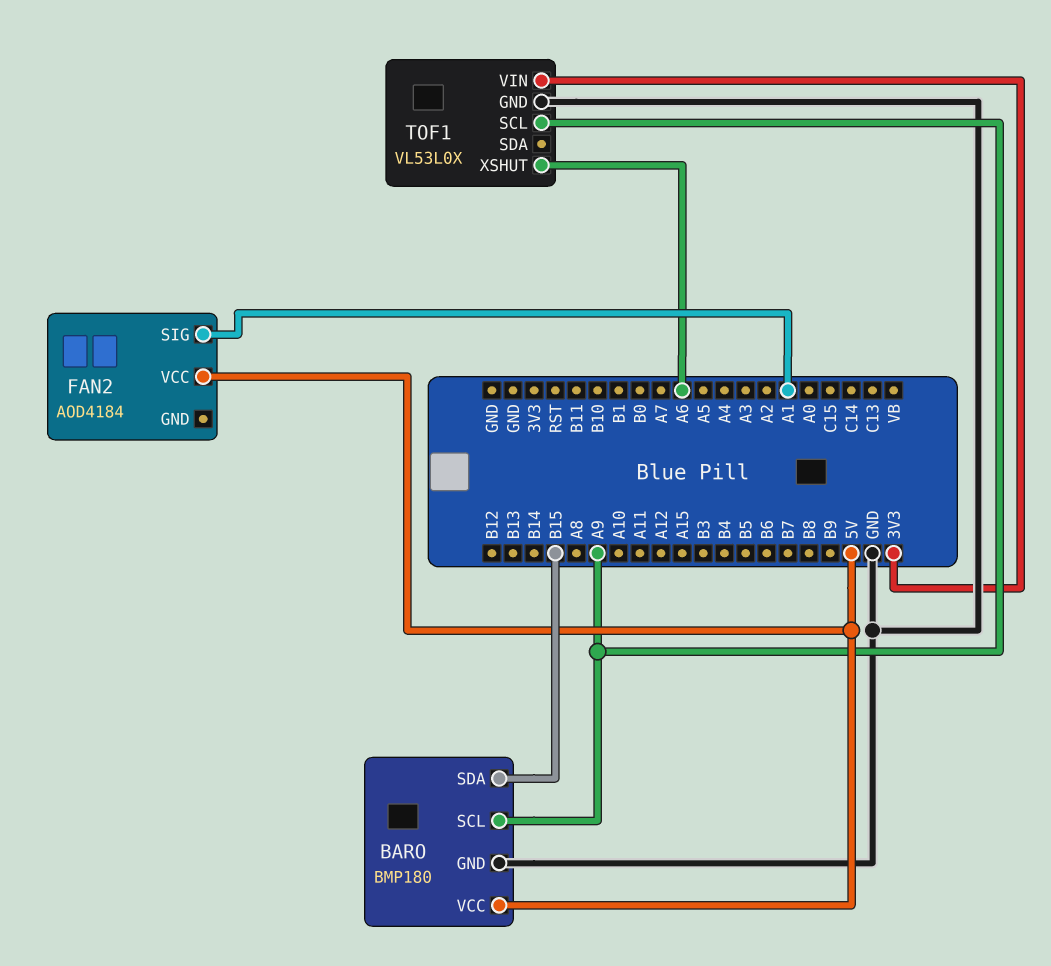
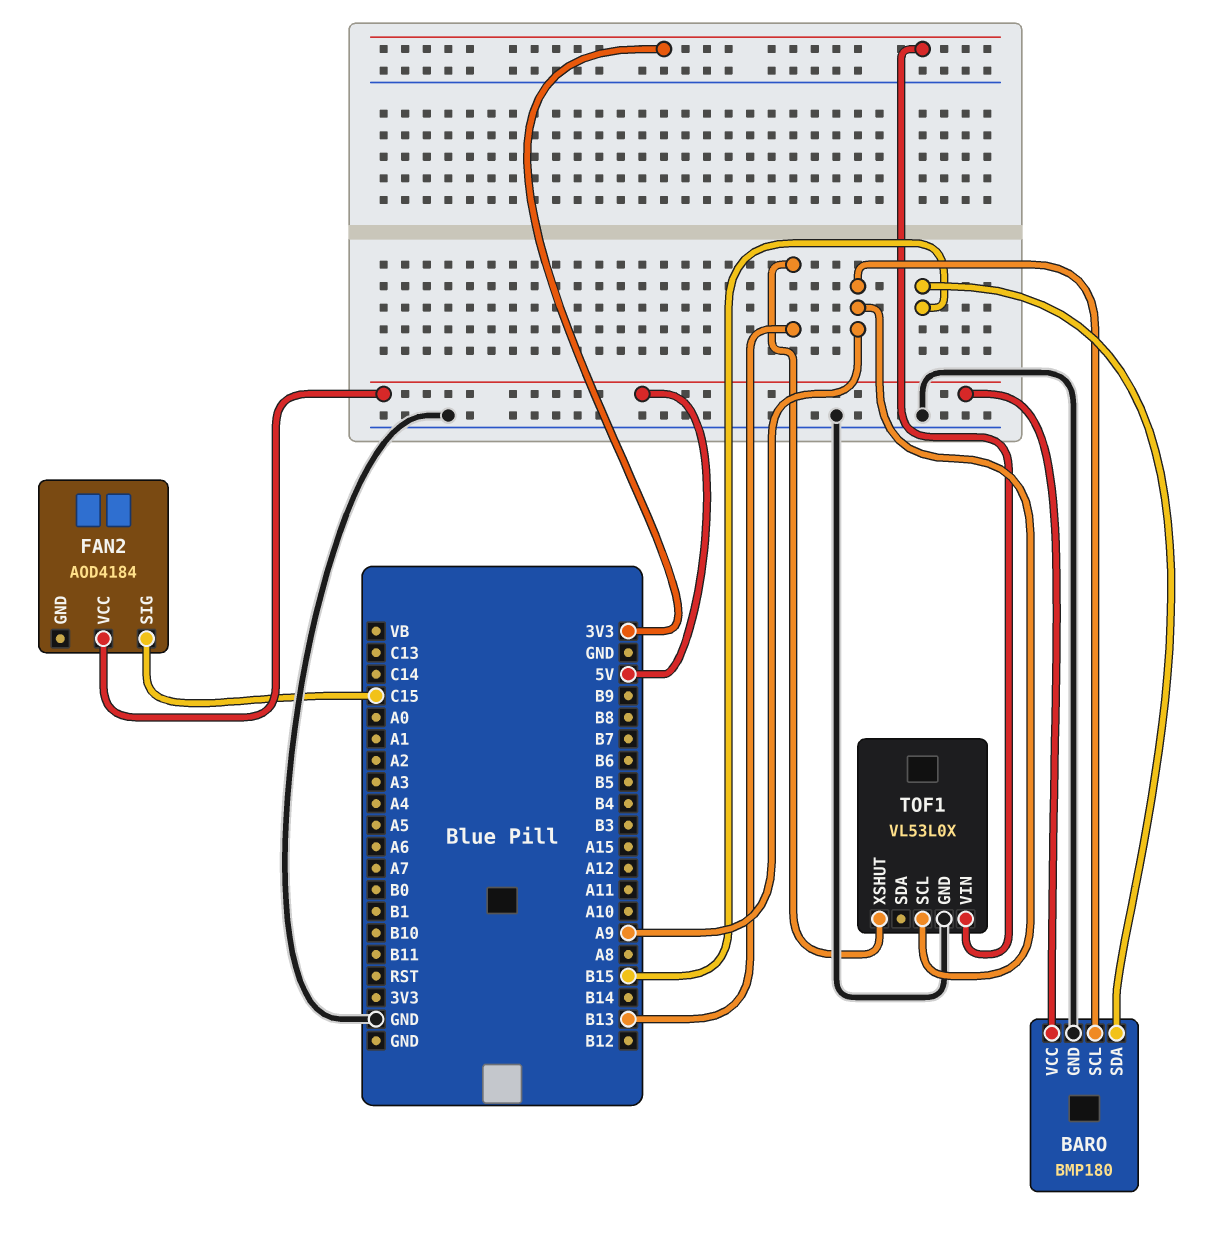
FAN2 pin SIG: A1 -> C15
TOF1 pin XSHUT: A6 -> B13

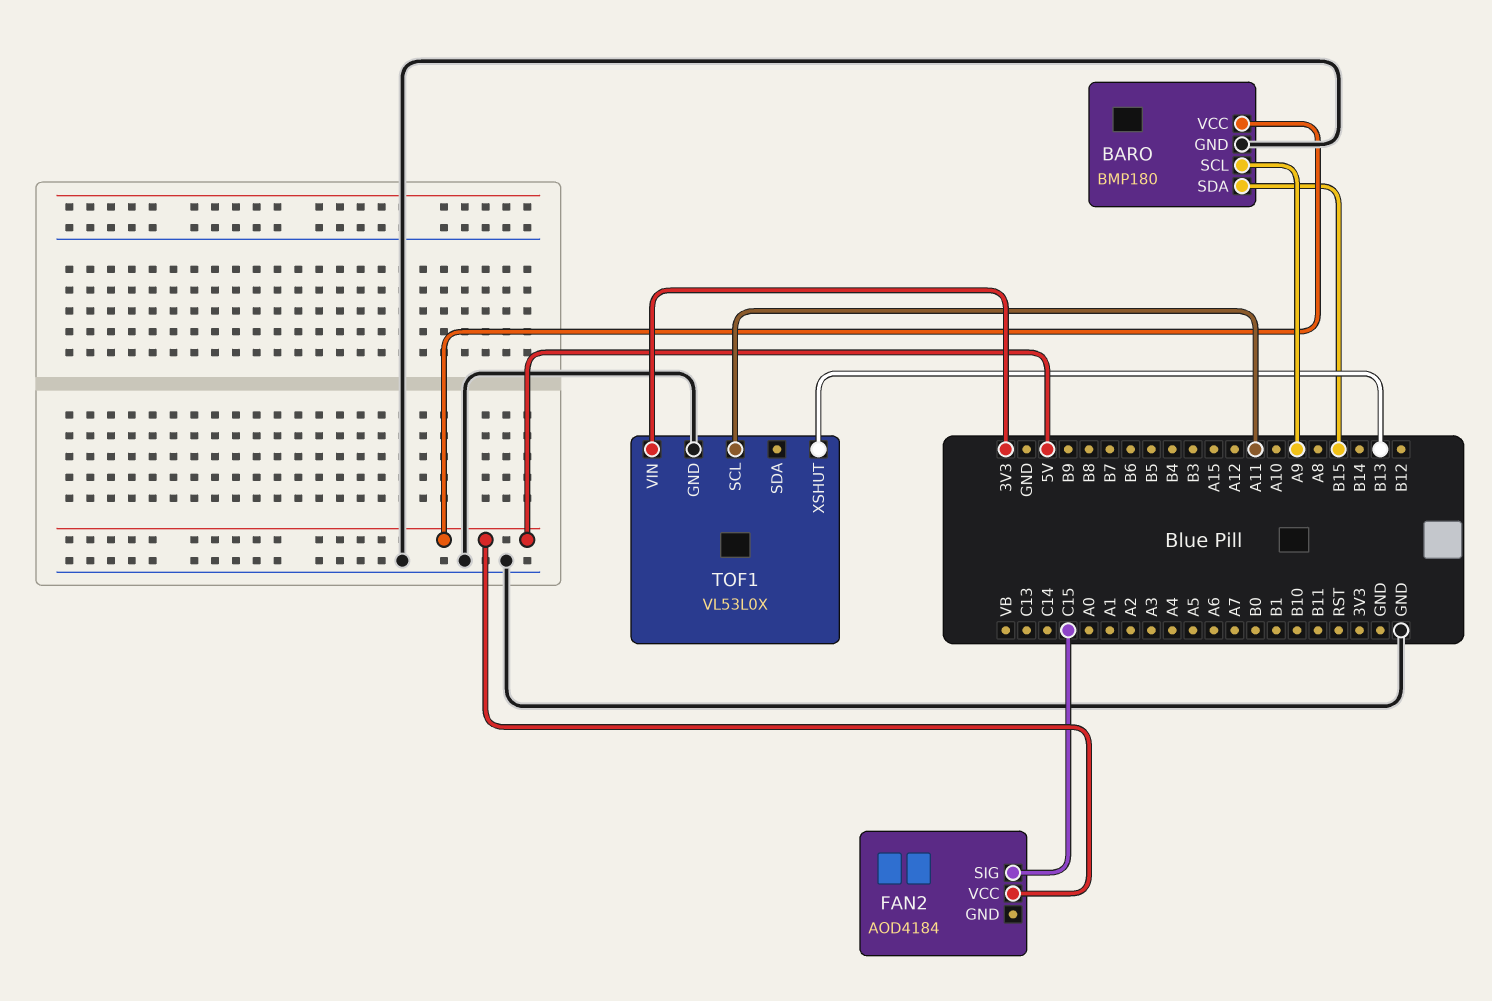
TOF1 pin SCL: A9 -> A11

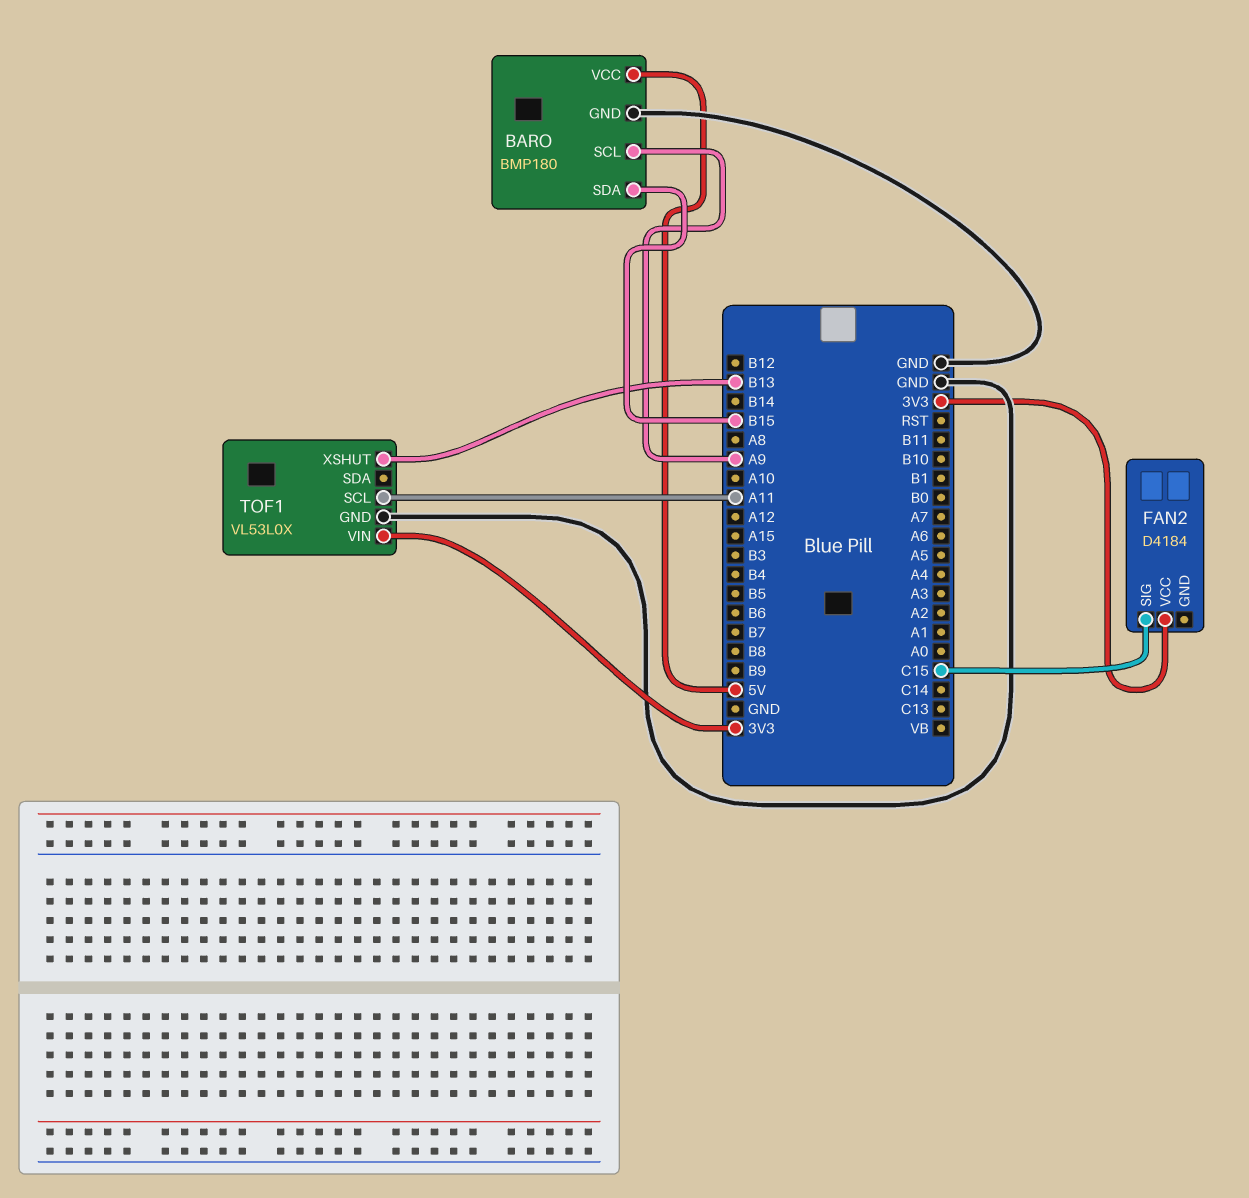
FAN2: AOD4184 -> D4184
FAN2 pin VCC: 5V -> 3V3

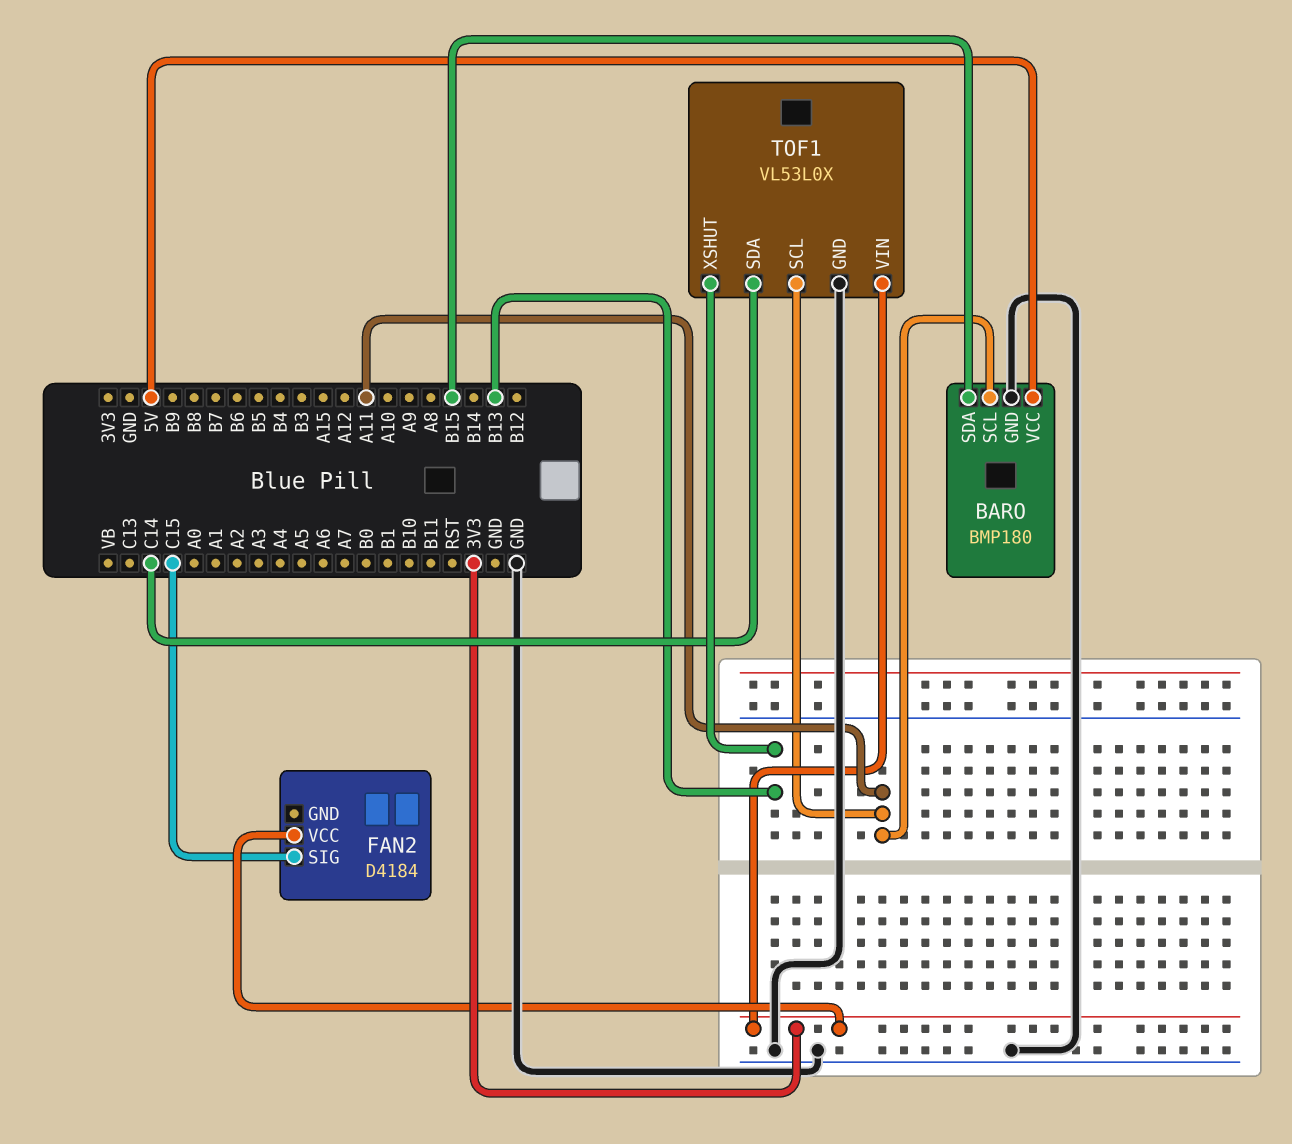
BARO pin SCL: A9 -> A11
TOF1 pin SDA: none -> C14

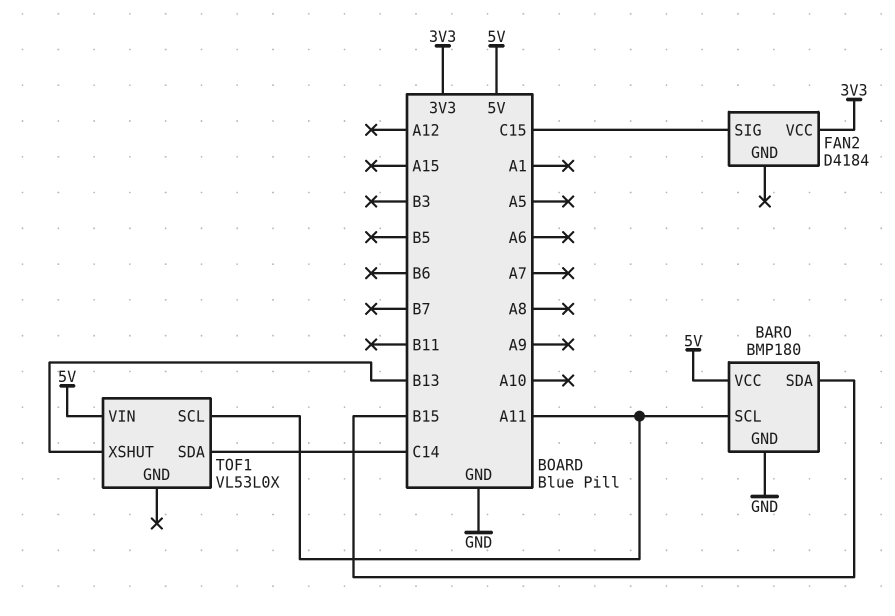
TOF1 pin GND: GND -> none
TOF1 pin VIN: 3V3 -> 5V

